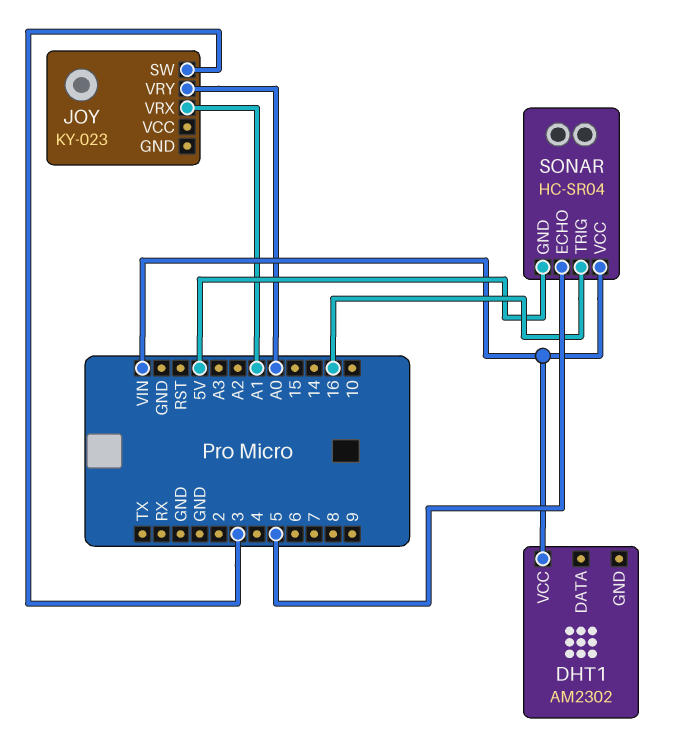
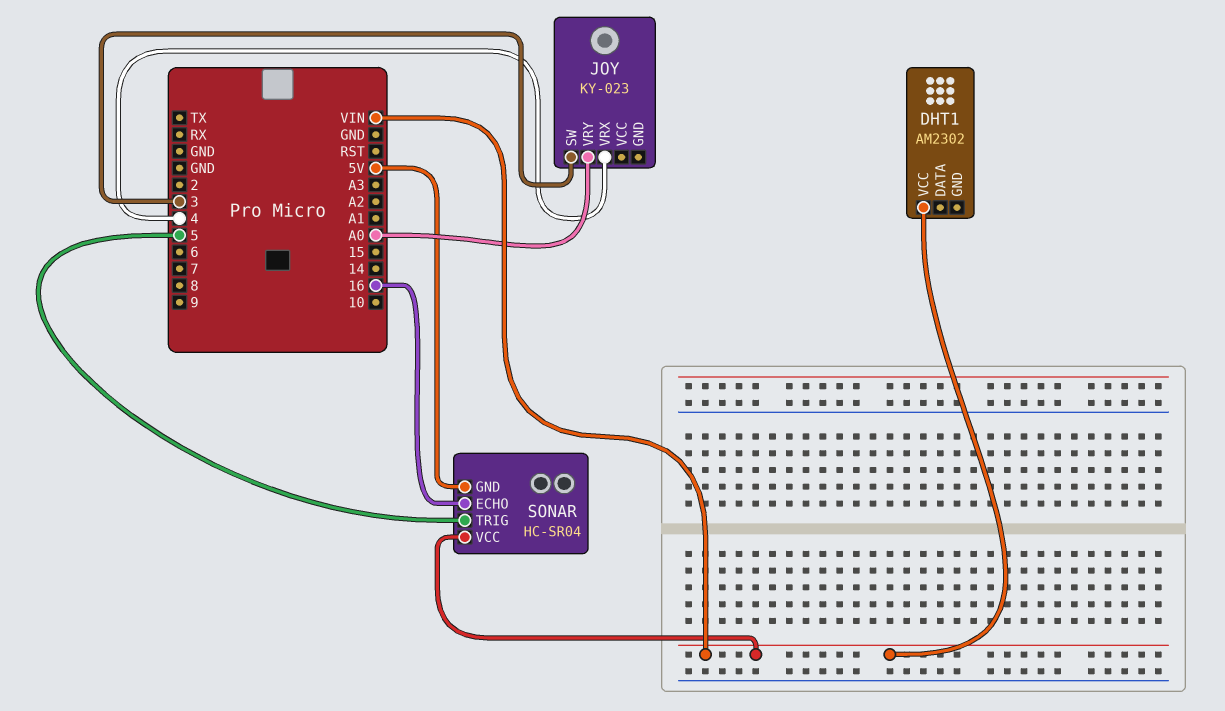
JOY pin VRX: A1 -> 4
SONAR pin ECHO: 5 -> 16
SONAR pin TRIG: 16 -> 5

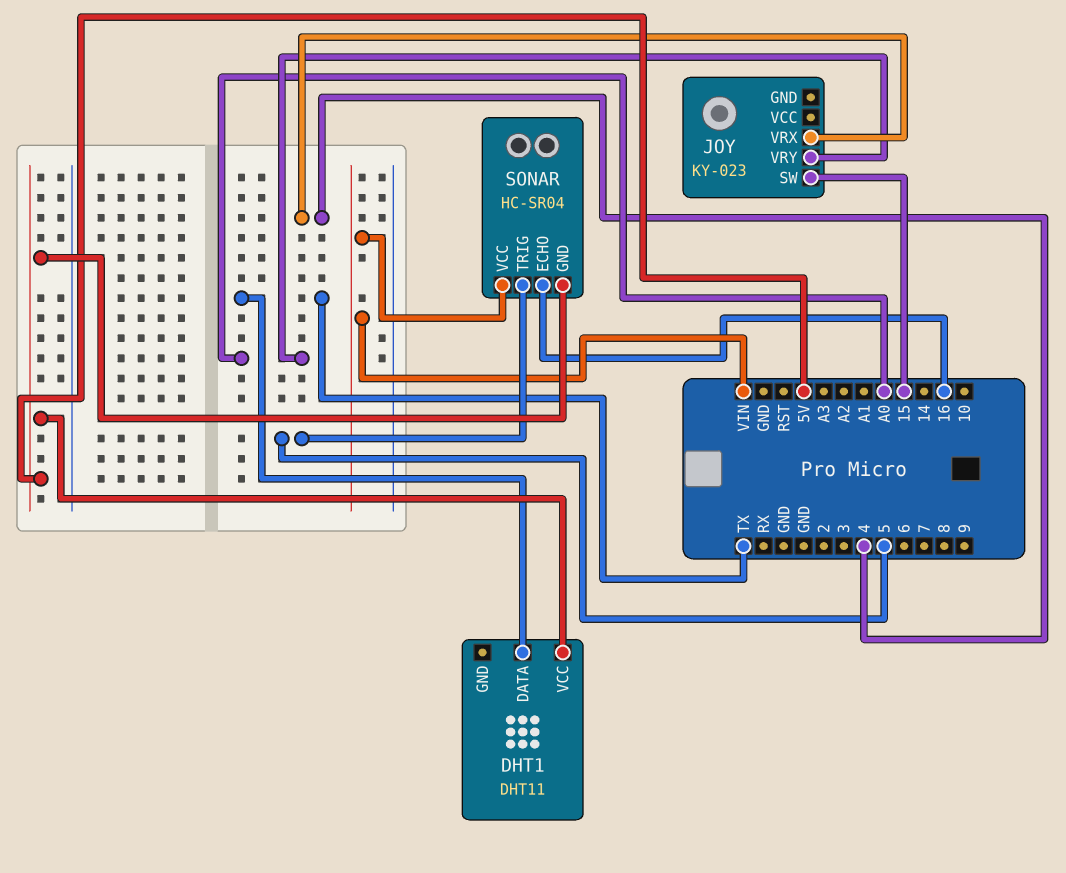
DHT1: AM2302 -> DHT11
DHT1 pin DATA: none -> TX
DHT1 pin VCC: VIN -> 5V
JOY pin SW: 3 -> 15

